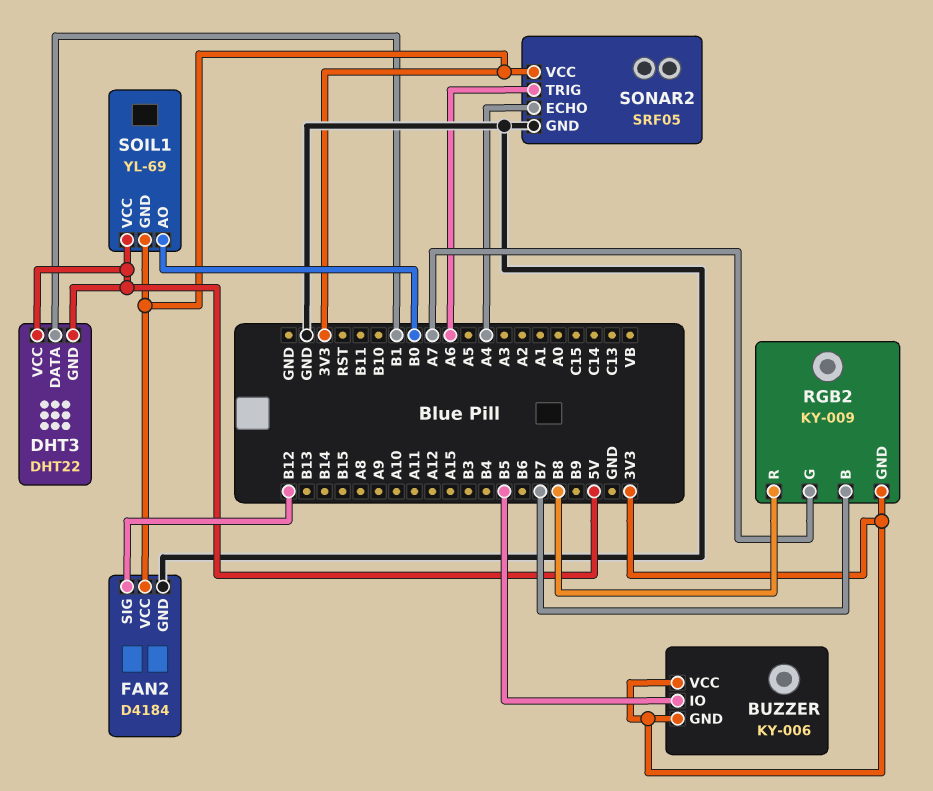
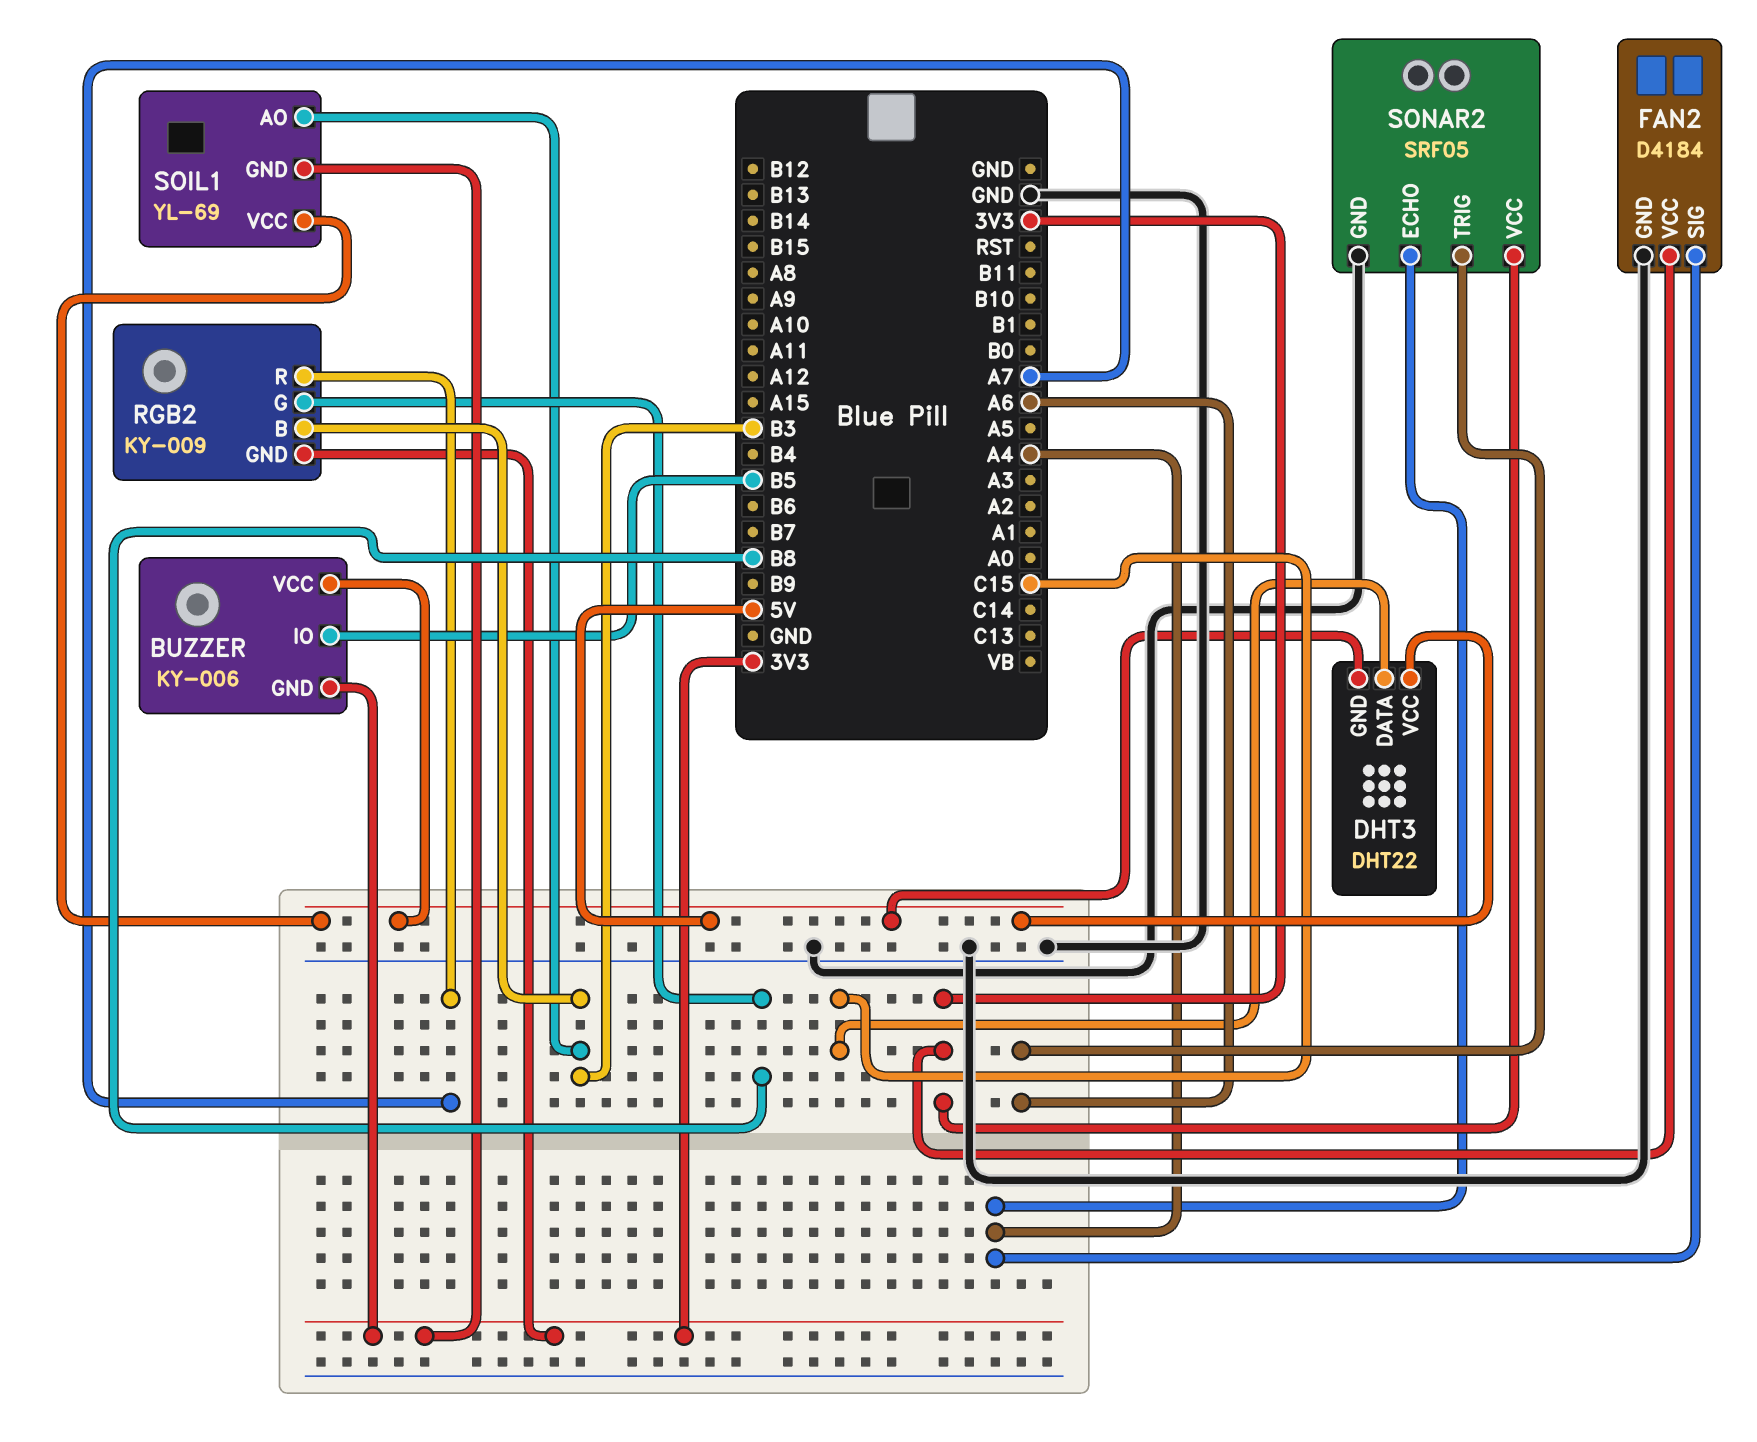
BUZZER pin VCC: 3V3 -> 5V
DHT3 pin DATA: B1 -> C15
FAN2 pin SIG: B12 -> A4
RGB2 pin B: B7 -> B3
RGB2 pin G: A7 -> B8
RGB2 pin R: B8 -> A7
SOIL1 pin AO: B0 -> B3

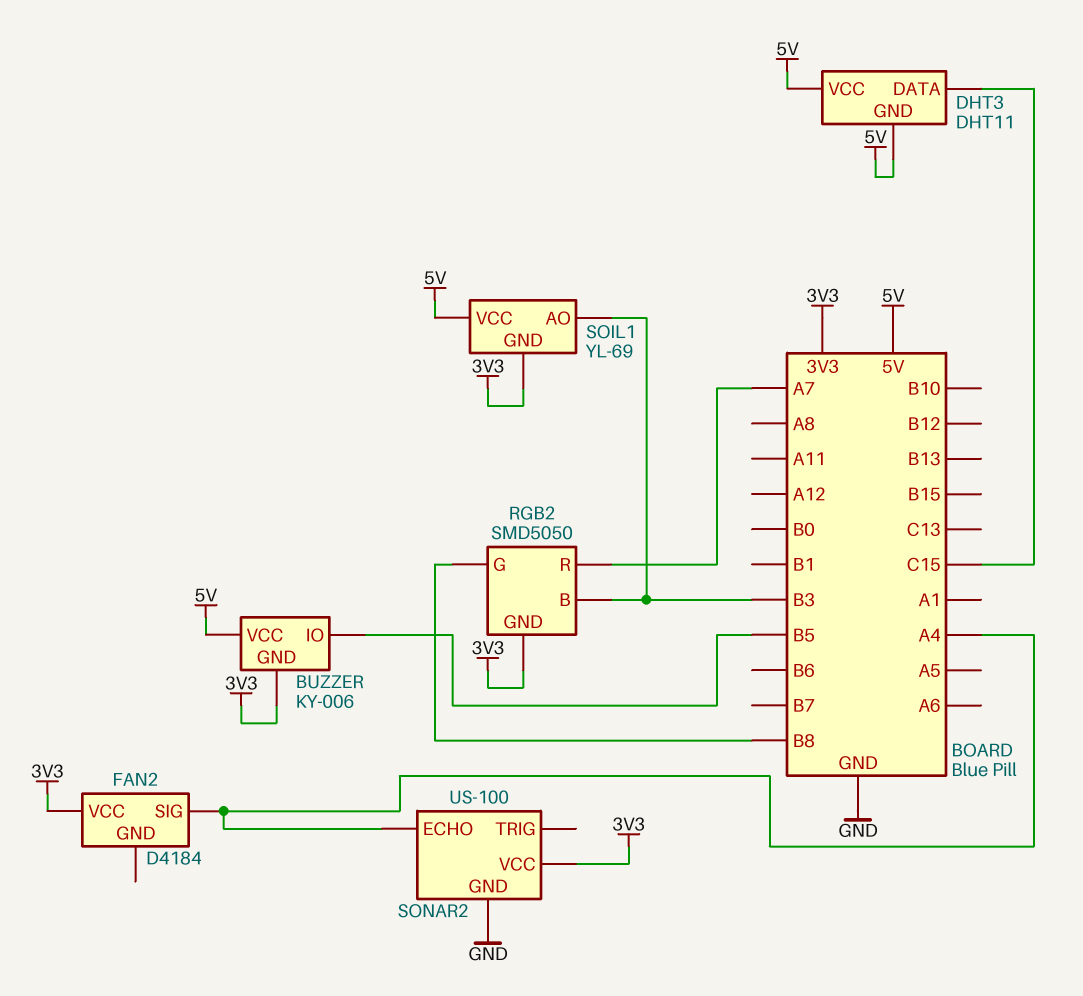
DHT3: DHT22 -> DHT11
FAN2 pin GND: GND -> none
RGB2: KY-009 -> SMD5050
SONAR2: SRF05 -> US-100
SONAR2 pin TRIG: A6 -> none

